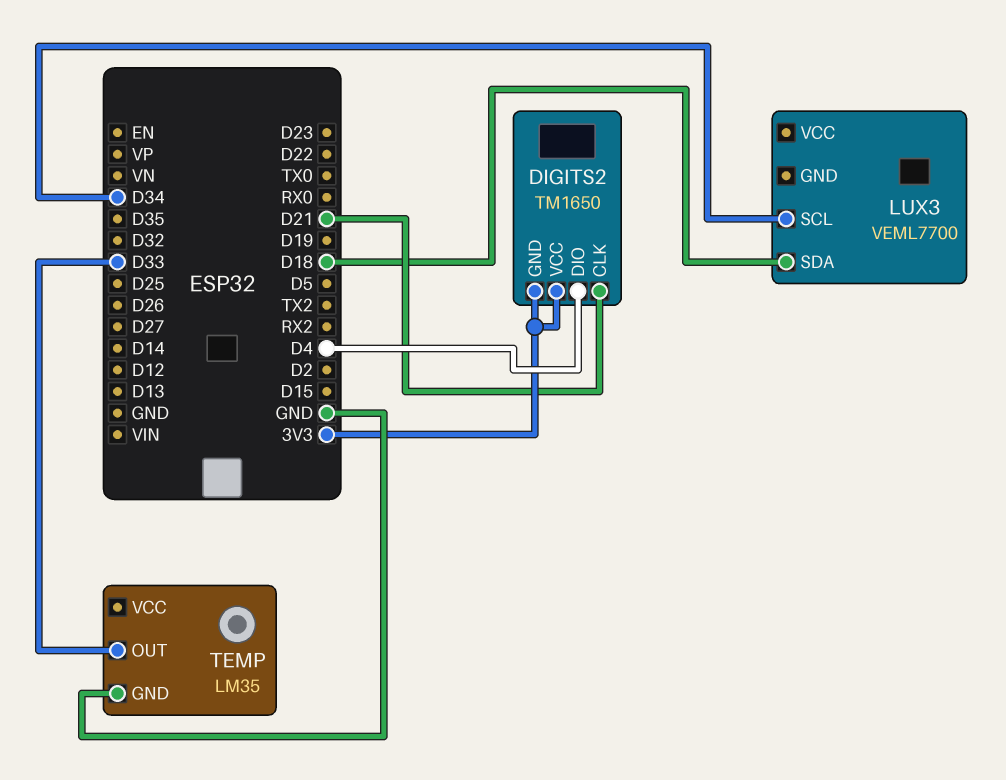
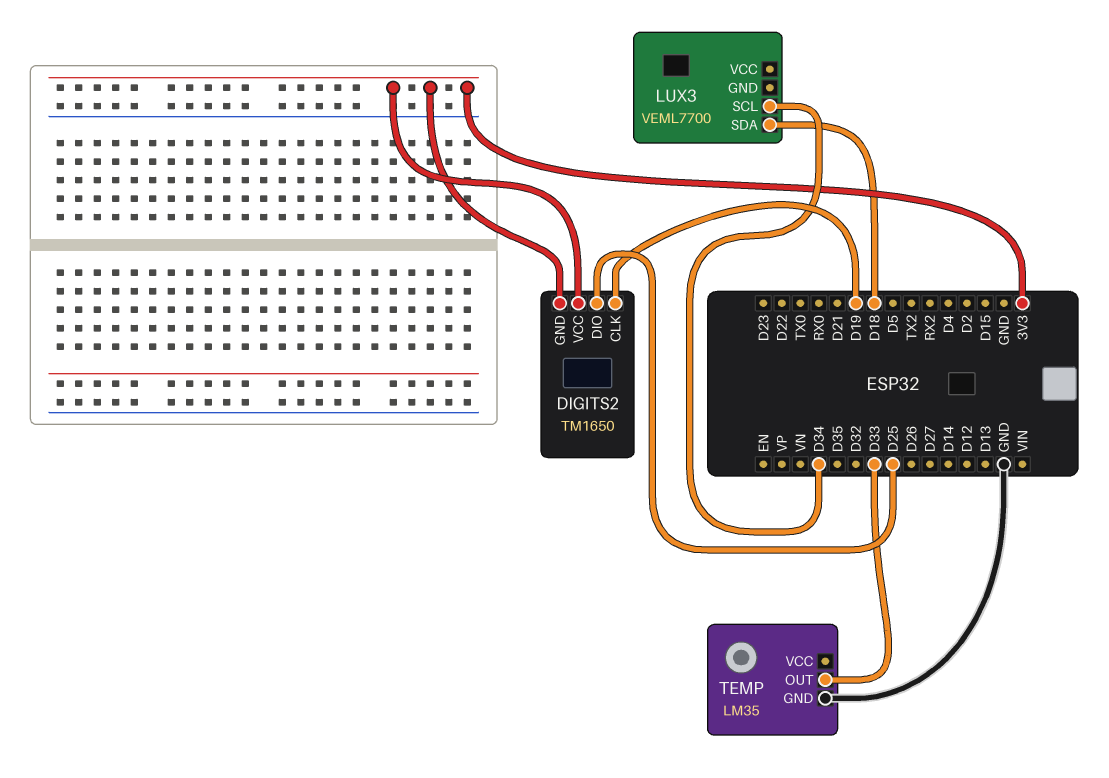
DIGITS2 pin CLK: D21 -> D19
DIGITS2 pin DIO: D4 -> D25

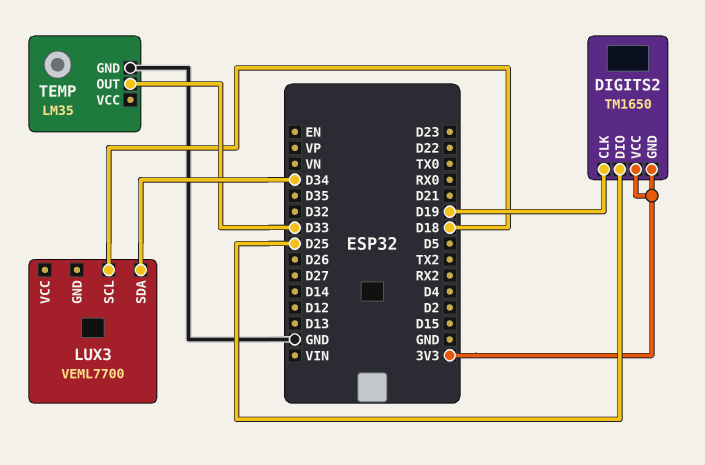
LUX3 pin SCL: D34 -> D18
LUX3 pin SDA: D18 -> D34

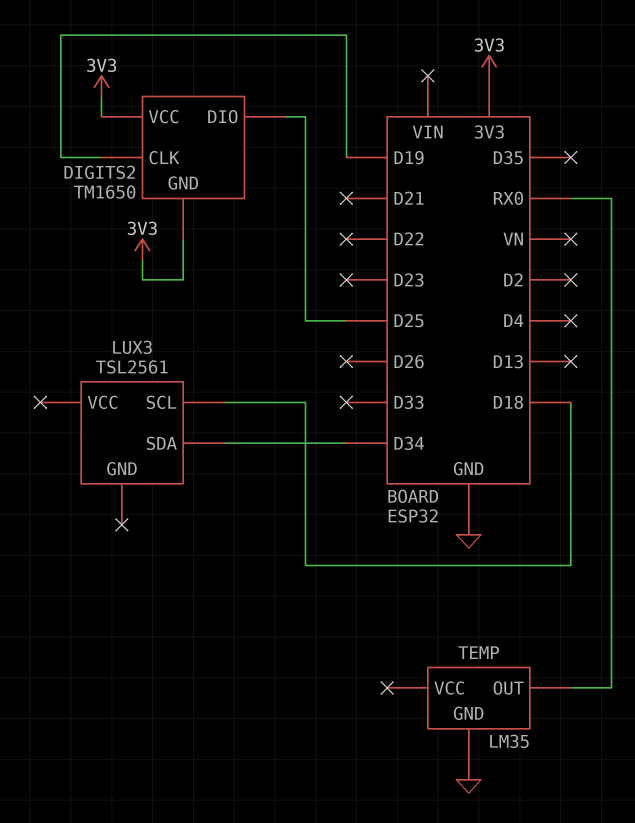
LUX3: VEML7700 -> TSL2561
TEMP pin OUT: D33 -> RX0

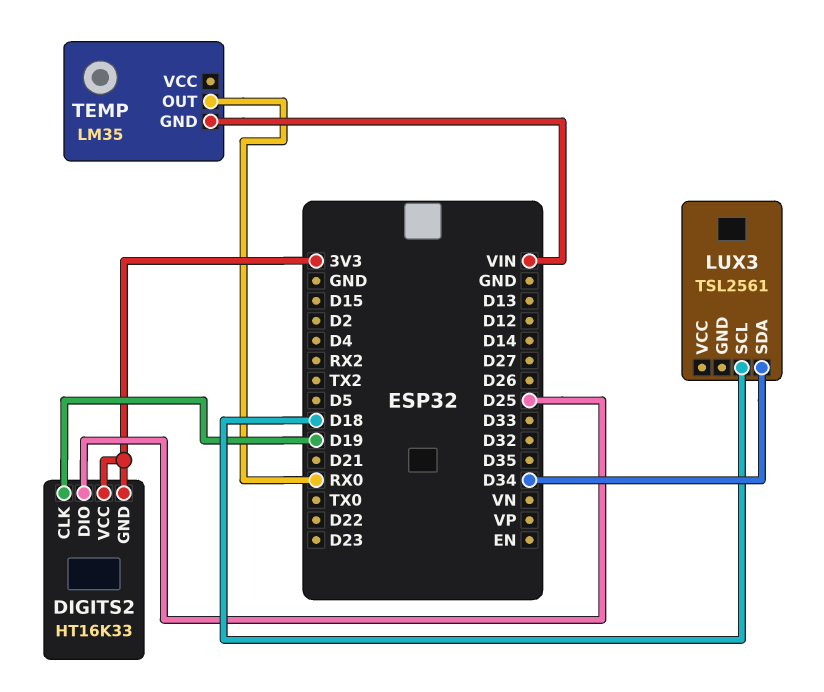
DIGITS2: TM1650 -> HT16K33
TEMP pin GND: GND -> VIN

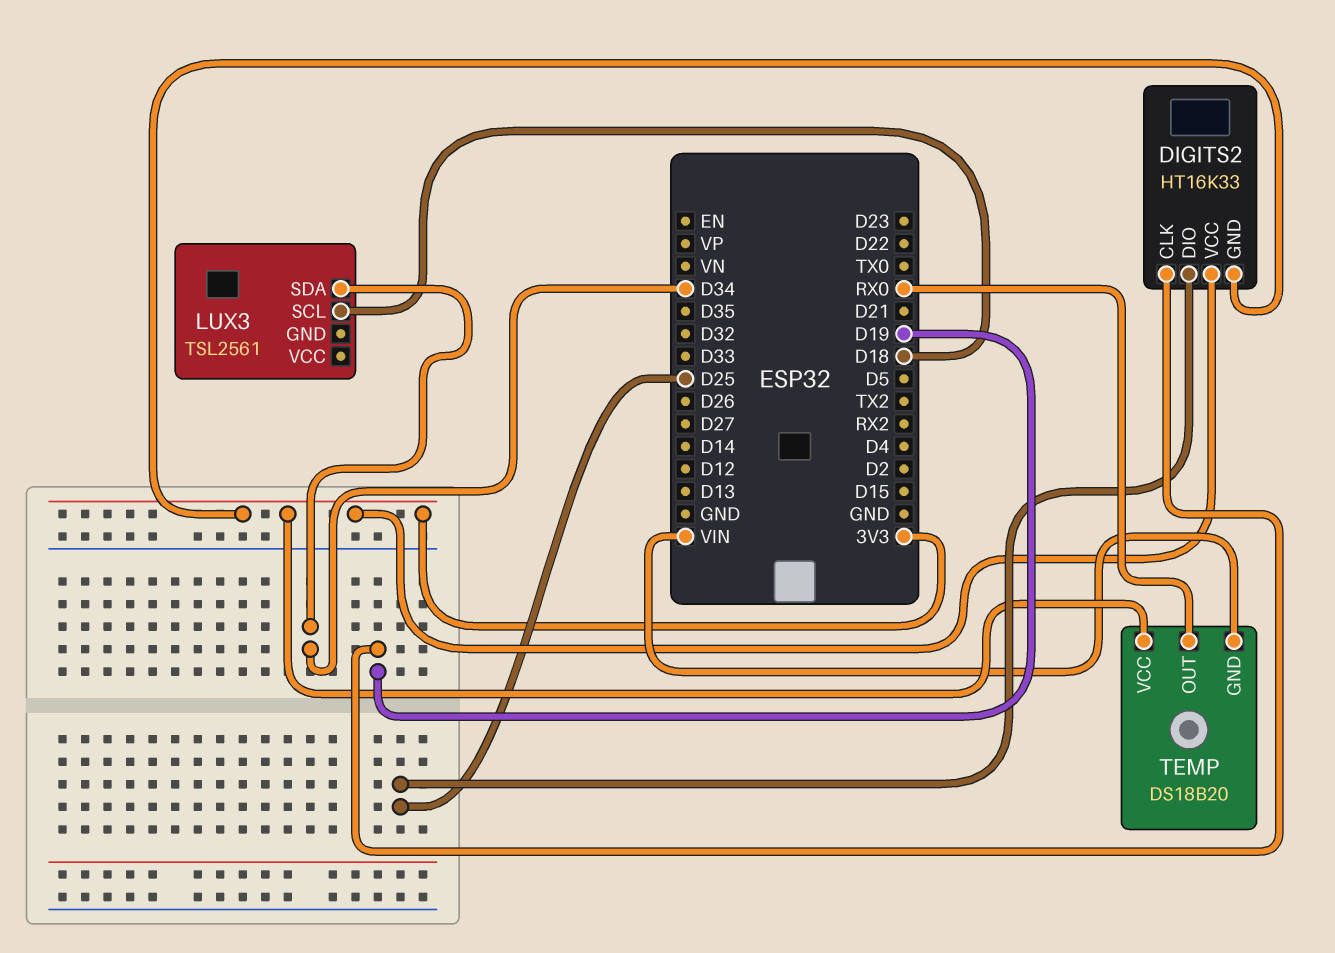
TEMP: LM35 -> DS18B20
TEMP pin VCC: none -> 3V3

